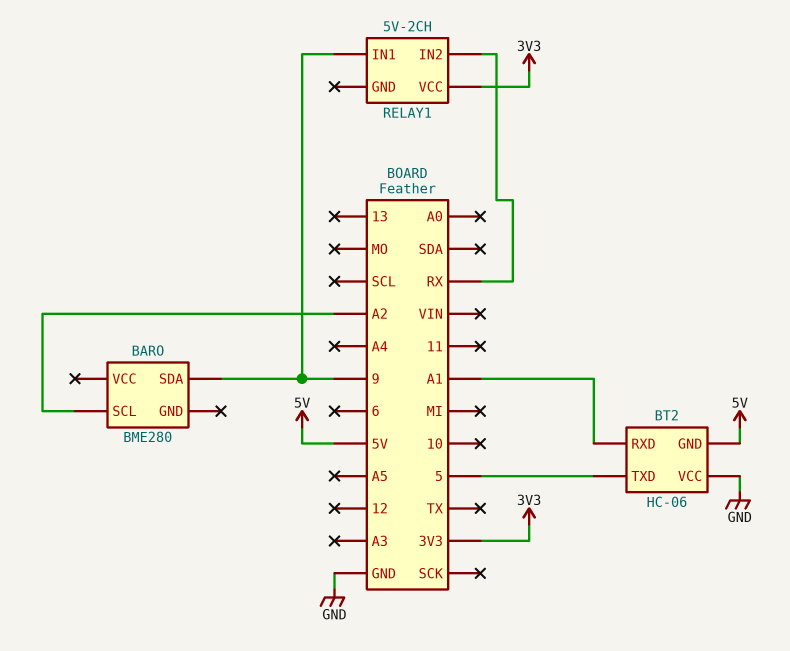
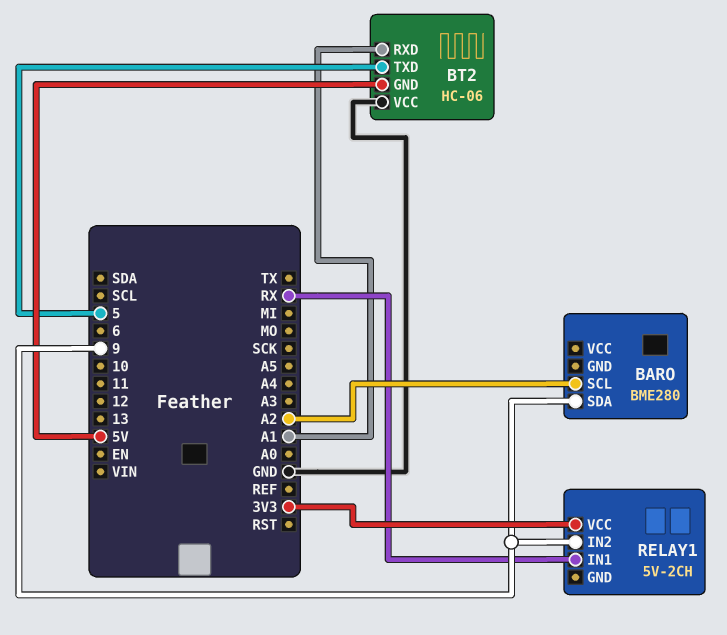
RELAY1 pin IN1: 9 -> RX
RELAY1 pin IN2: RX -> 9

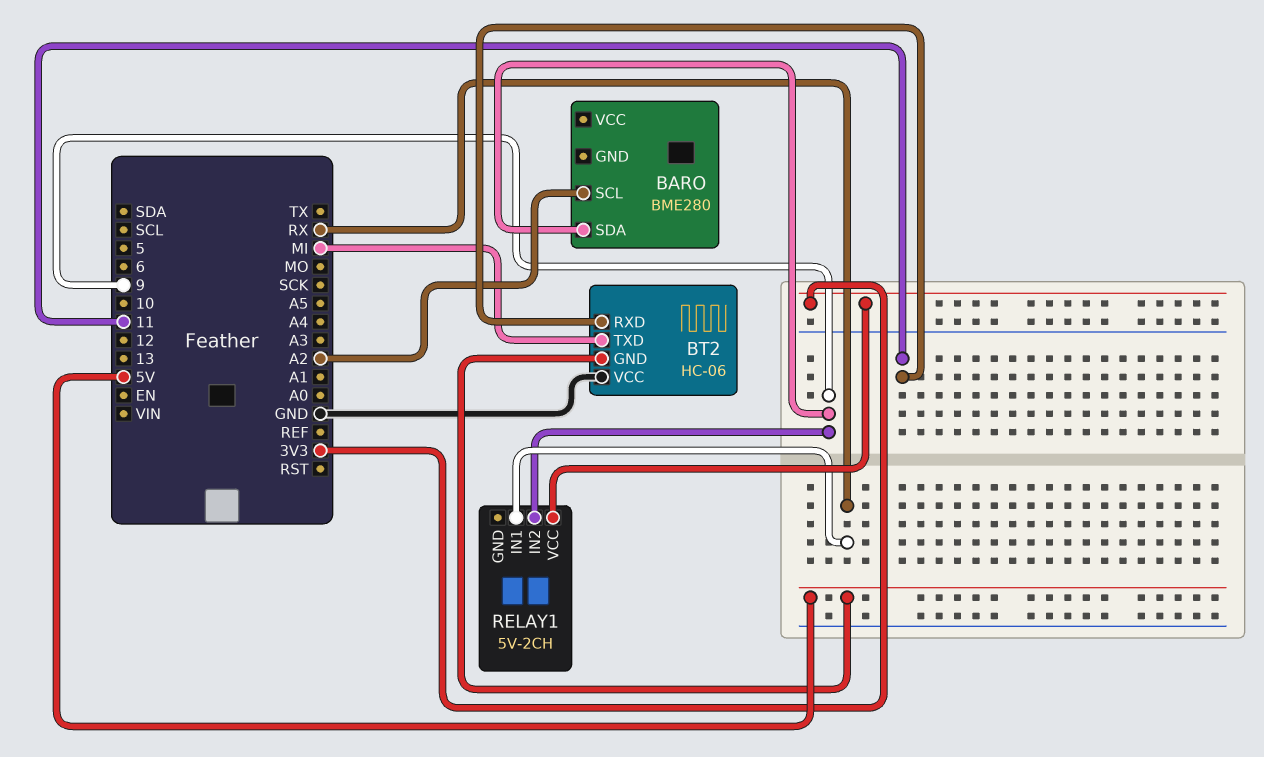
BT2 pin RXD: A1 -> 11
BT2 pin TXD: 5 -> MI

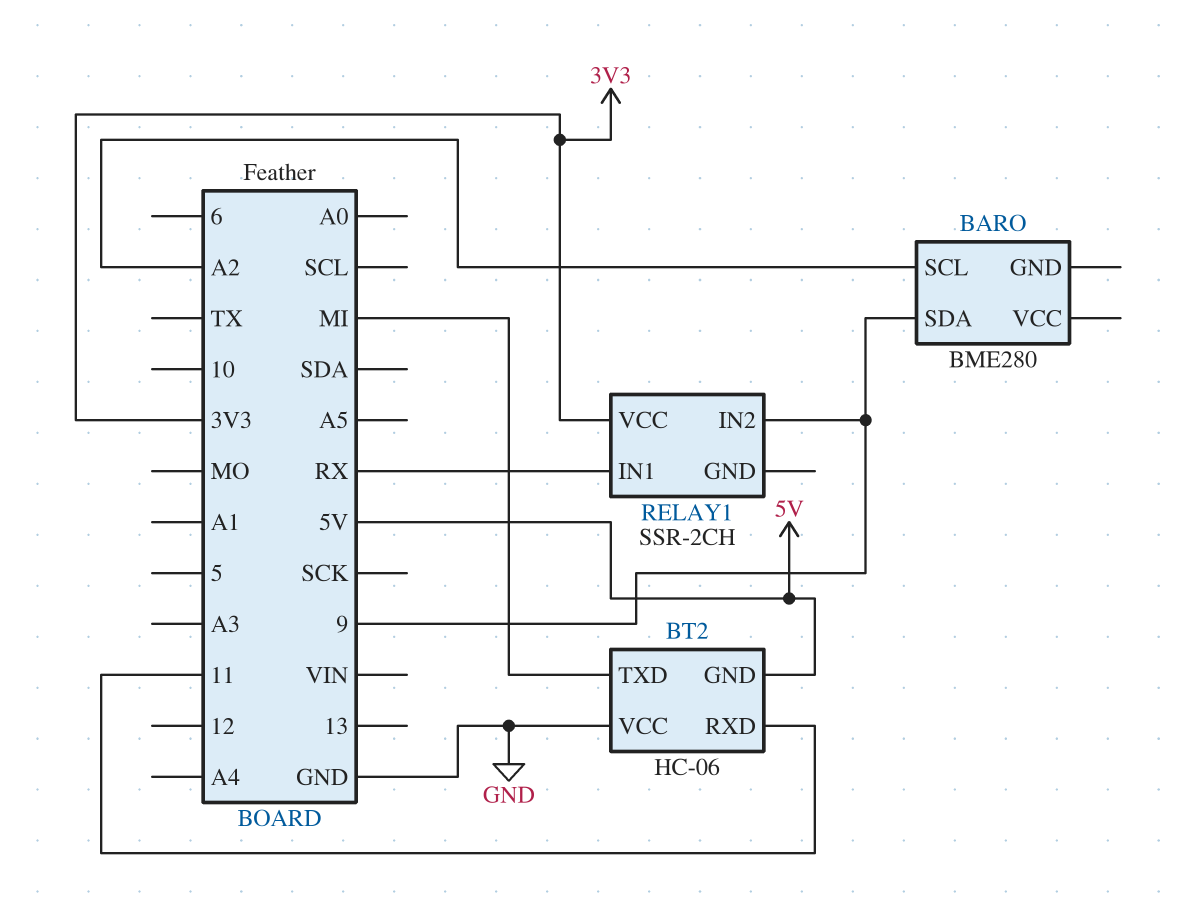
RELAY1: 5V-2CH -> SSR-2CH

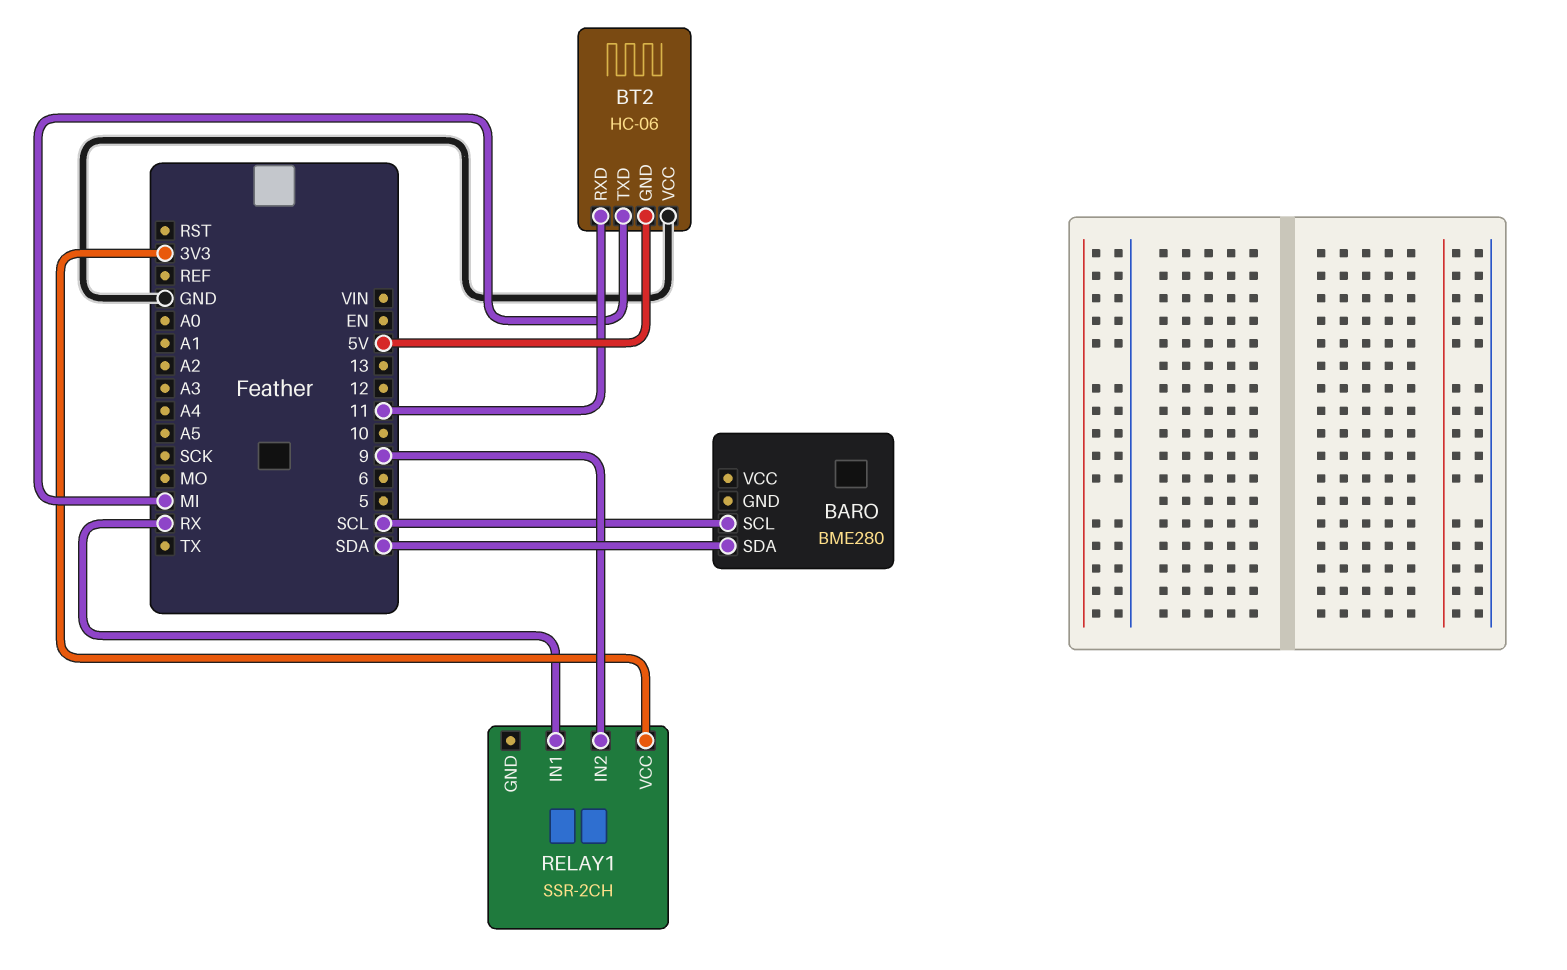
BARO pin SCL: A2 -> SCL
BARO pin SDA: 9 -> SDA

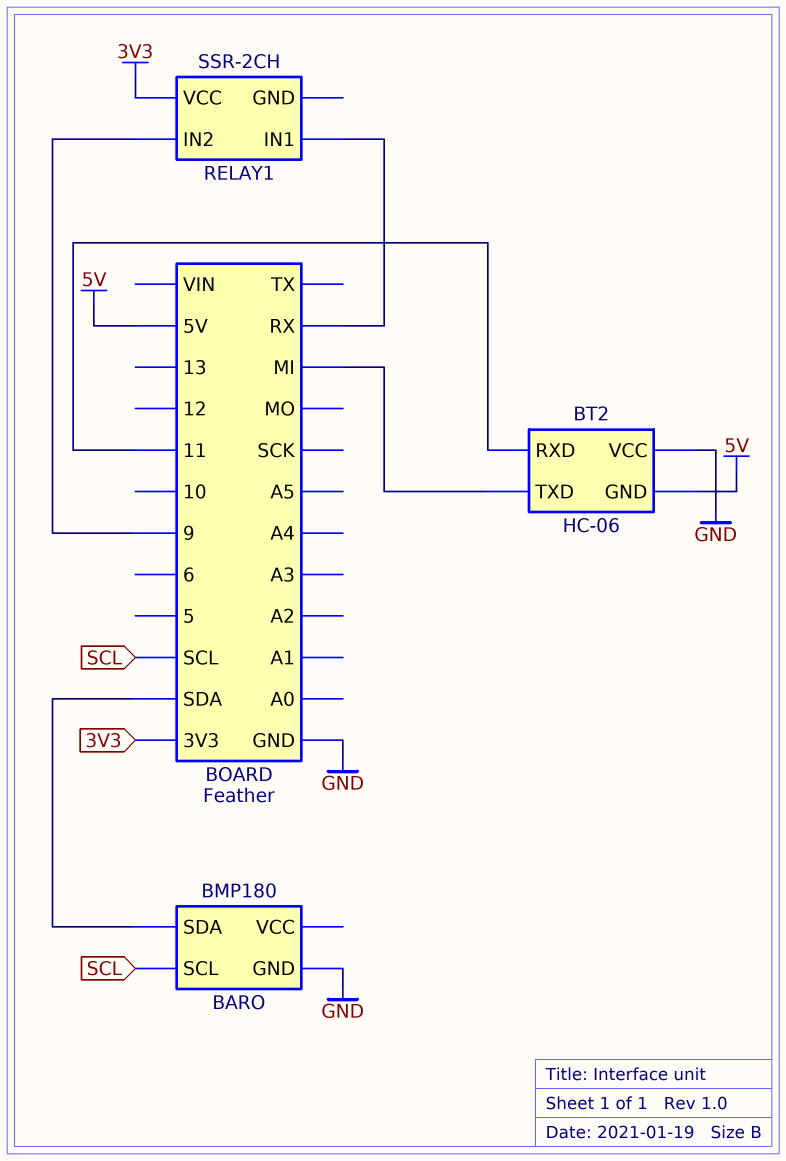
BARO: BME280 -> BMP180
BARO pin GND: none -> GND

